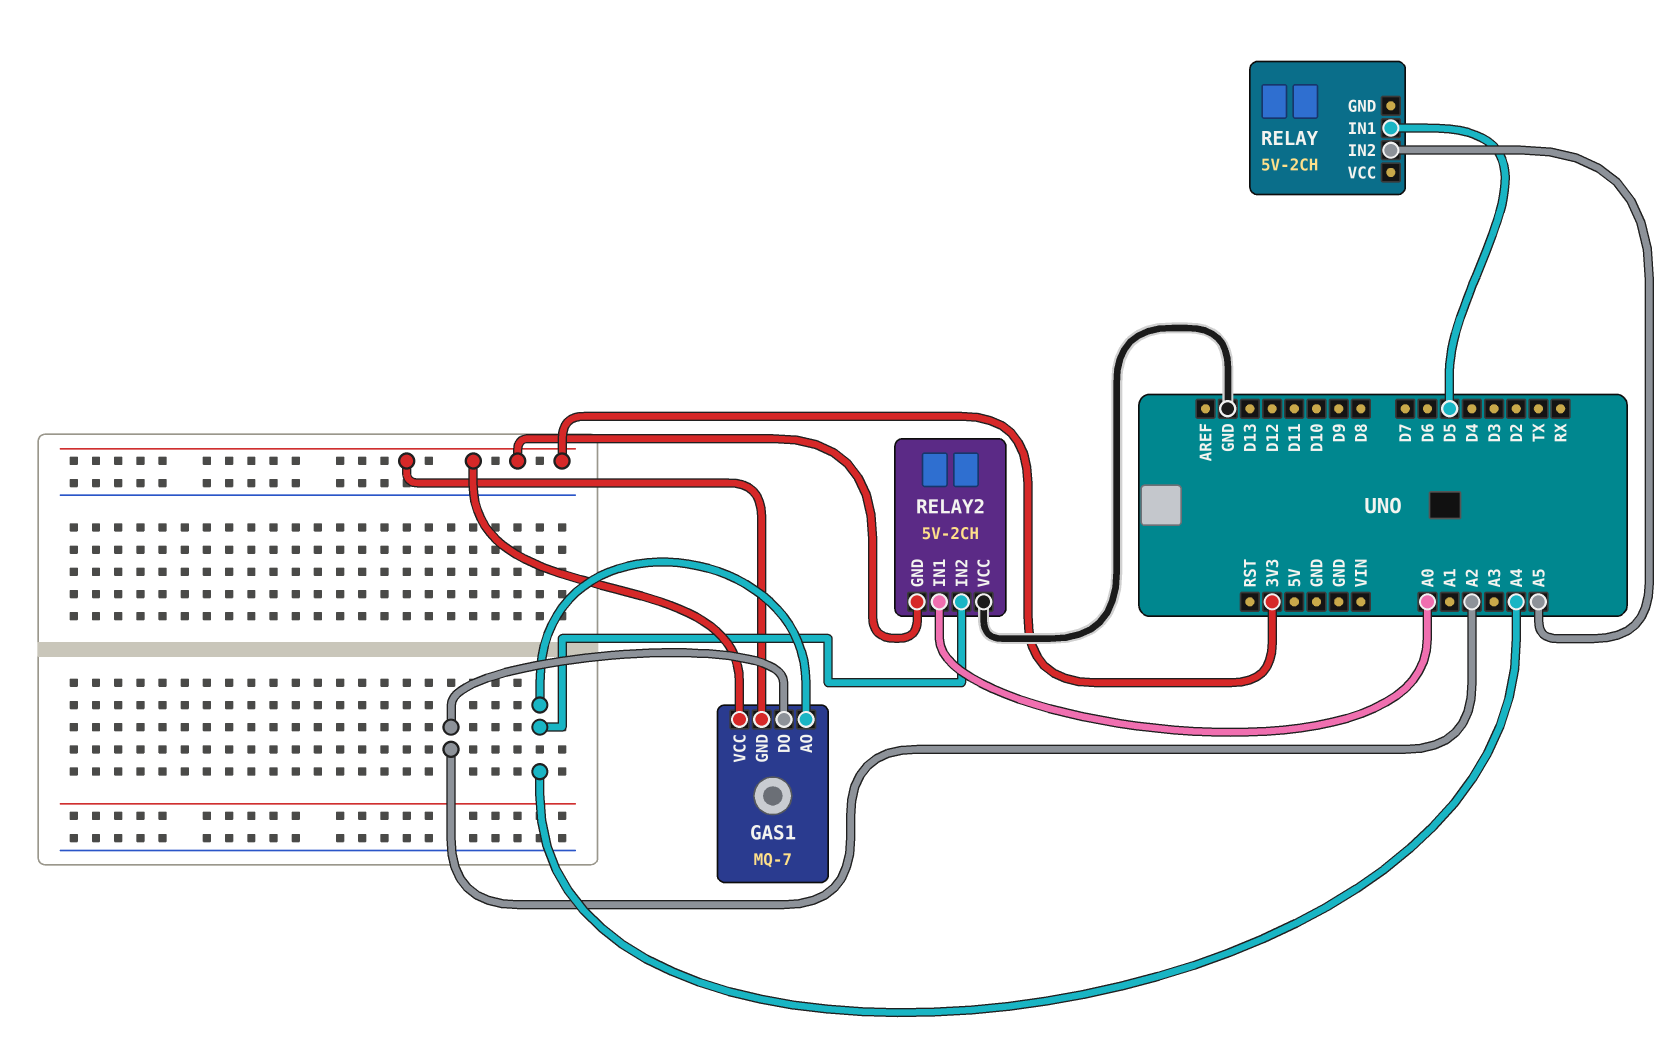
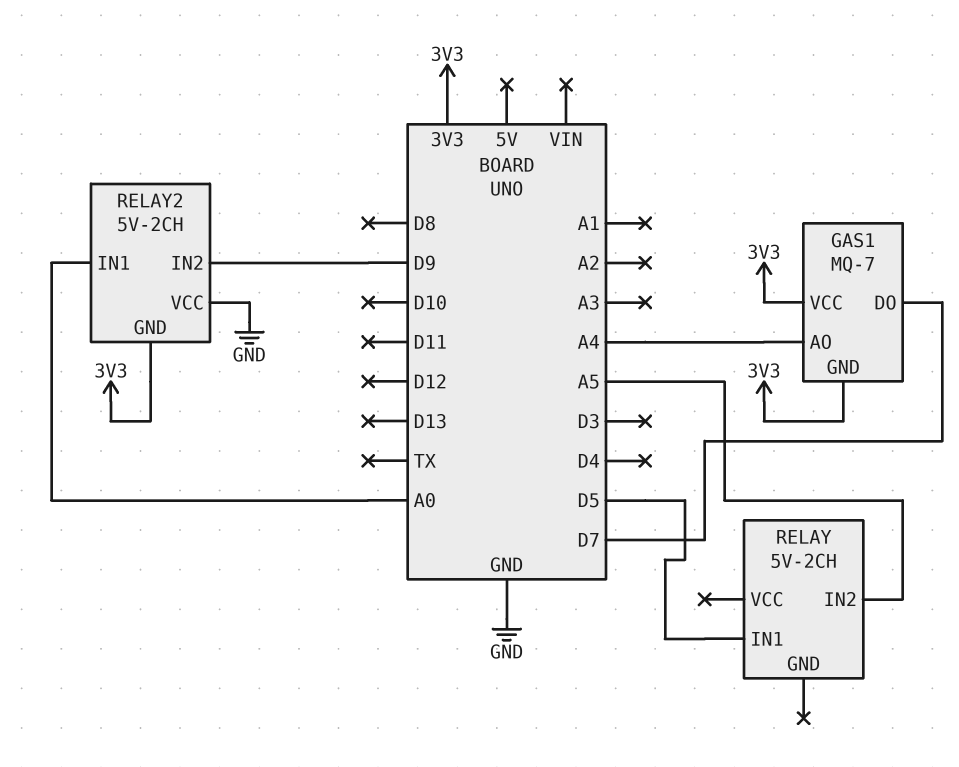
GAS1 pin DO: A2 -> D7
RELAY2 pin IN2: A4 -> D9

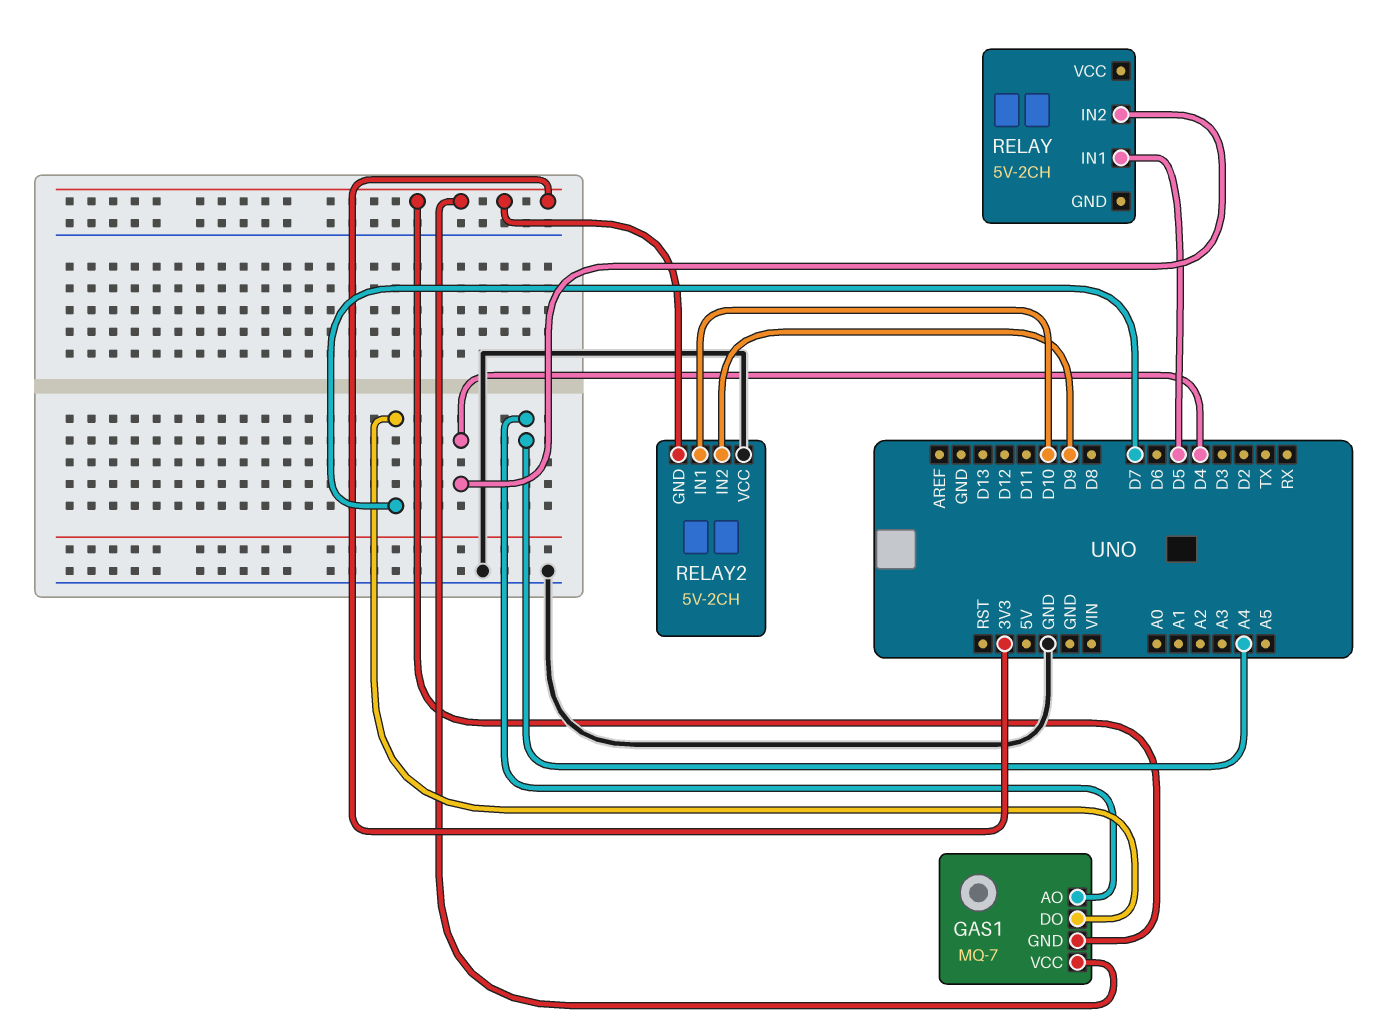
RELAY pin IN2: A5 -> D4
RELAY2 pin IN1: A0 -> D10

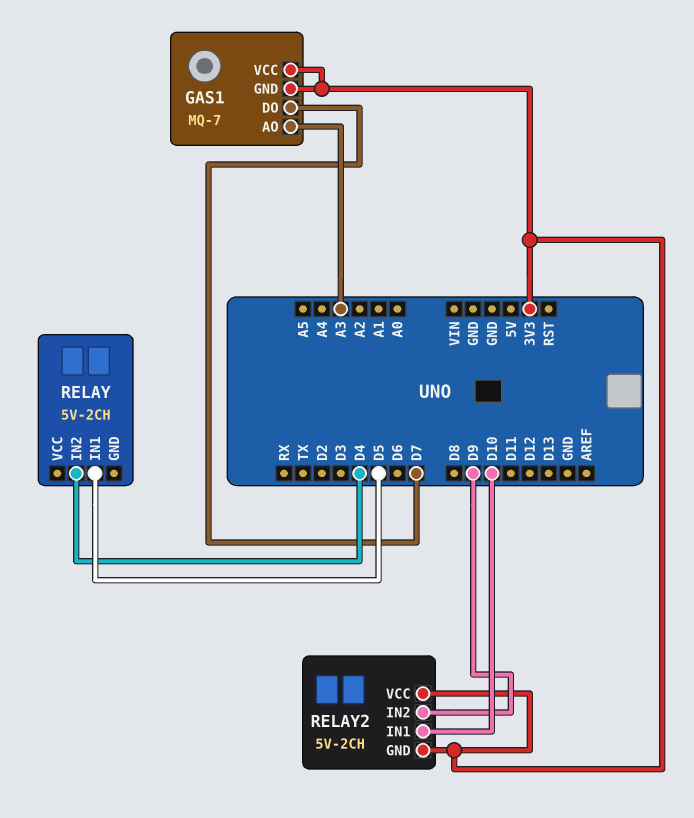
GAS1 pin AO: A4 -> A3
RELAY2 pin VCC: GND -> 3V3

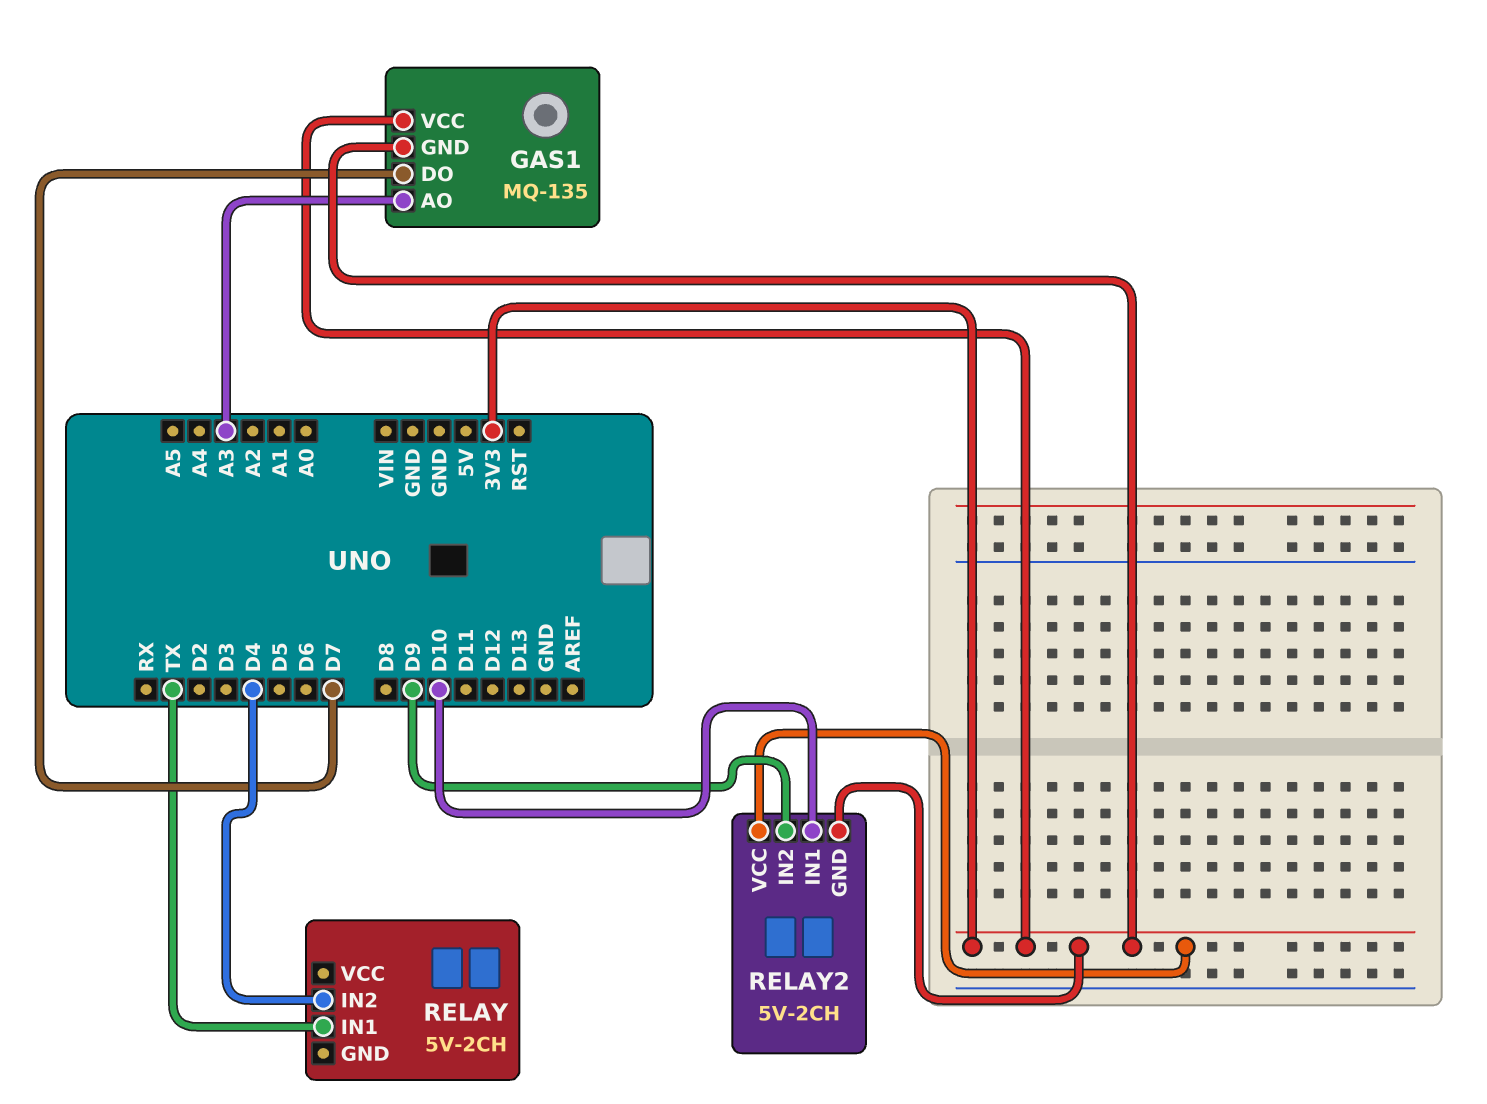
GAS1: MQ-7 -> MQ-135
RELAY pin IN1: D5 -> TX

